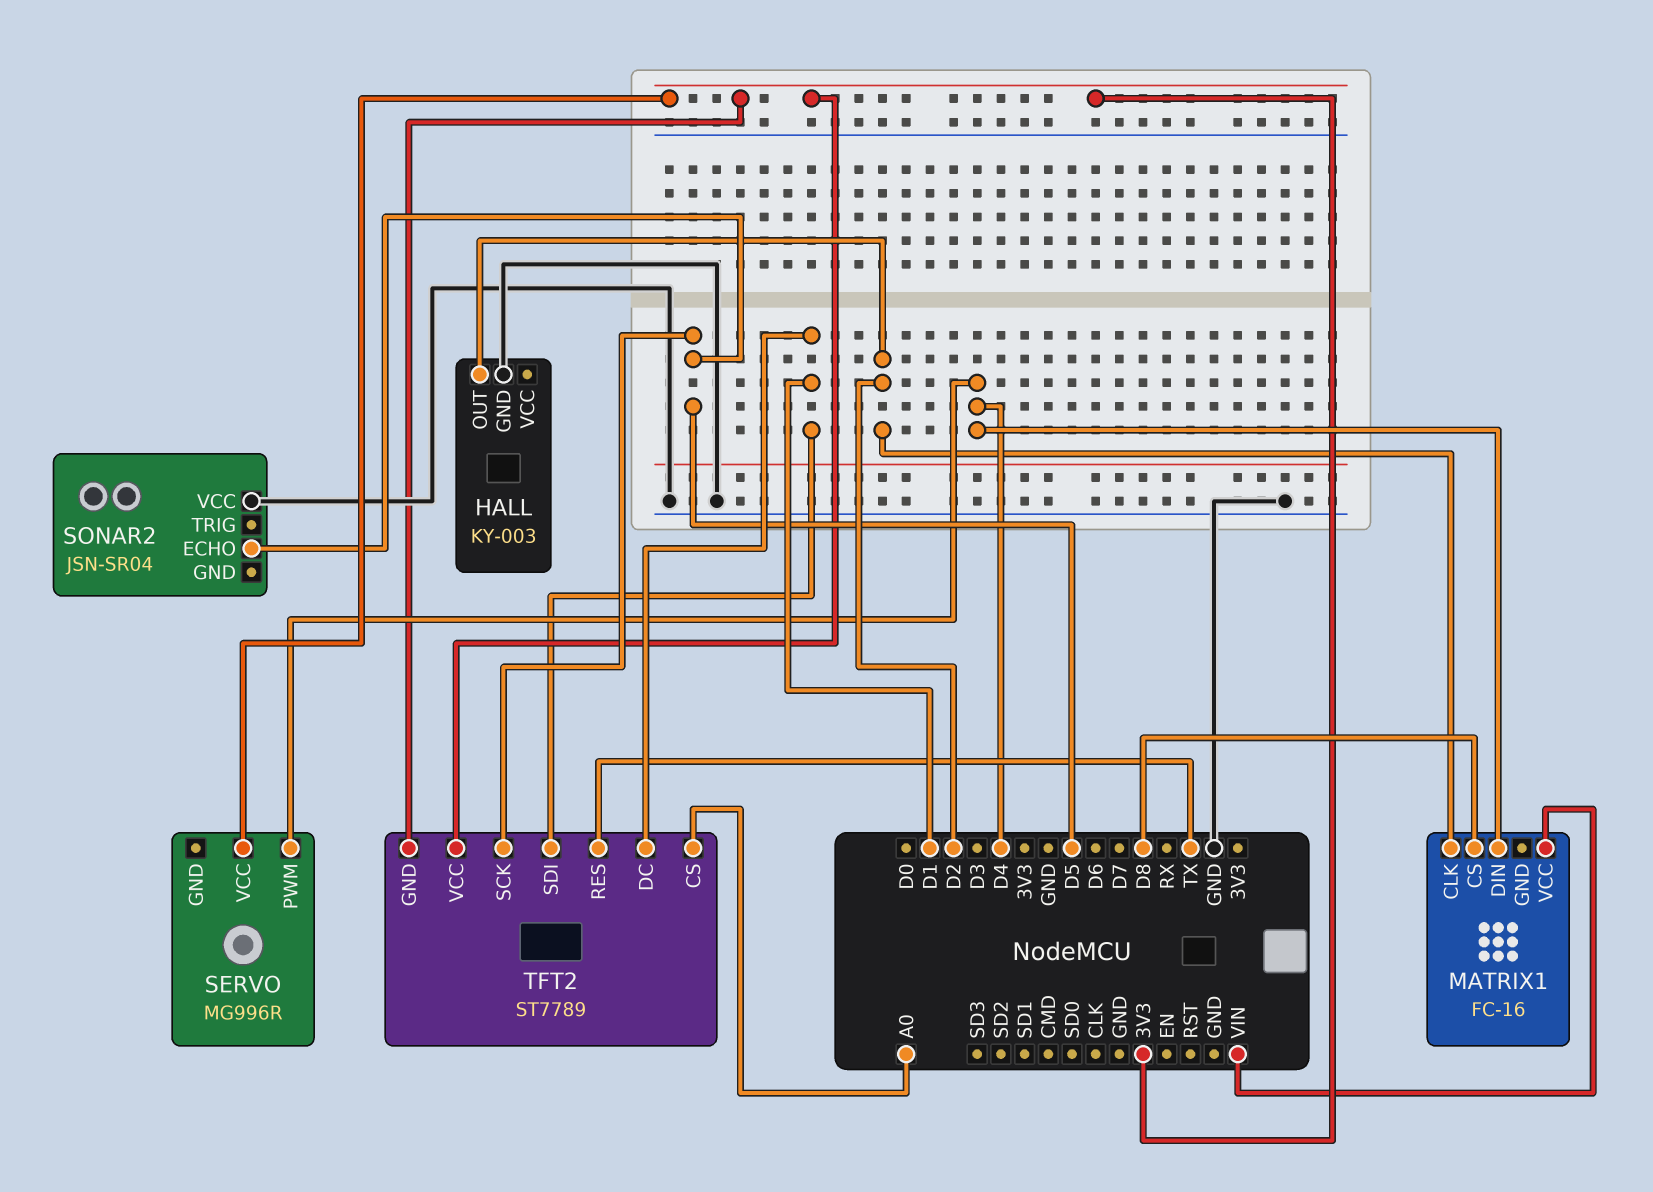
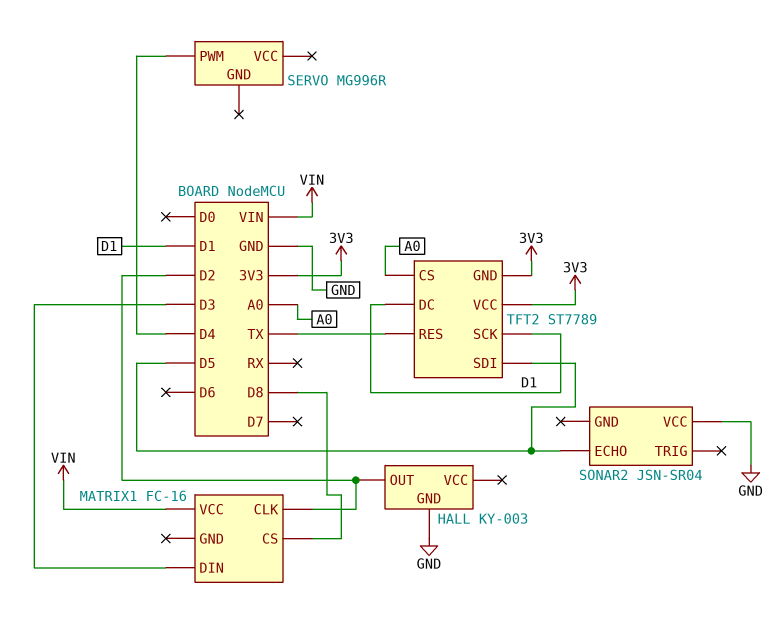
MATRIX1 pin DIN: D4 -> D3
SERVO pin VCC: 3V3 -> none
TFT2 pin SCK: D5 -> D1
TFT2 pin SDI: D1 -> D5

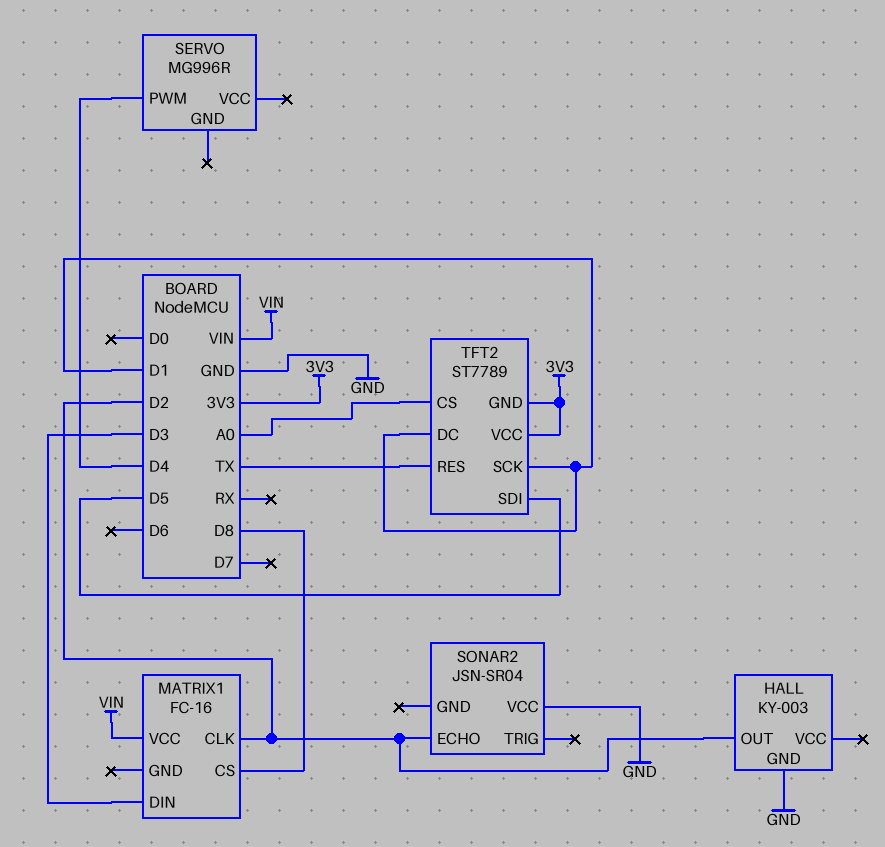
SONAR2 pin ECHO: D5 -> D2

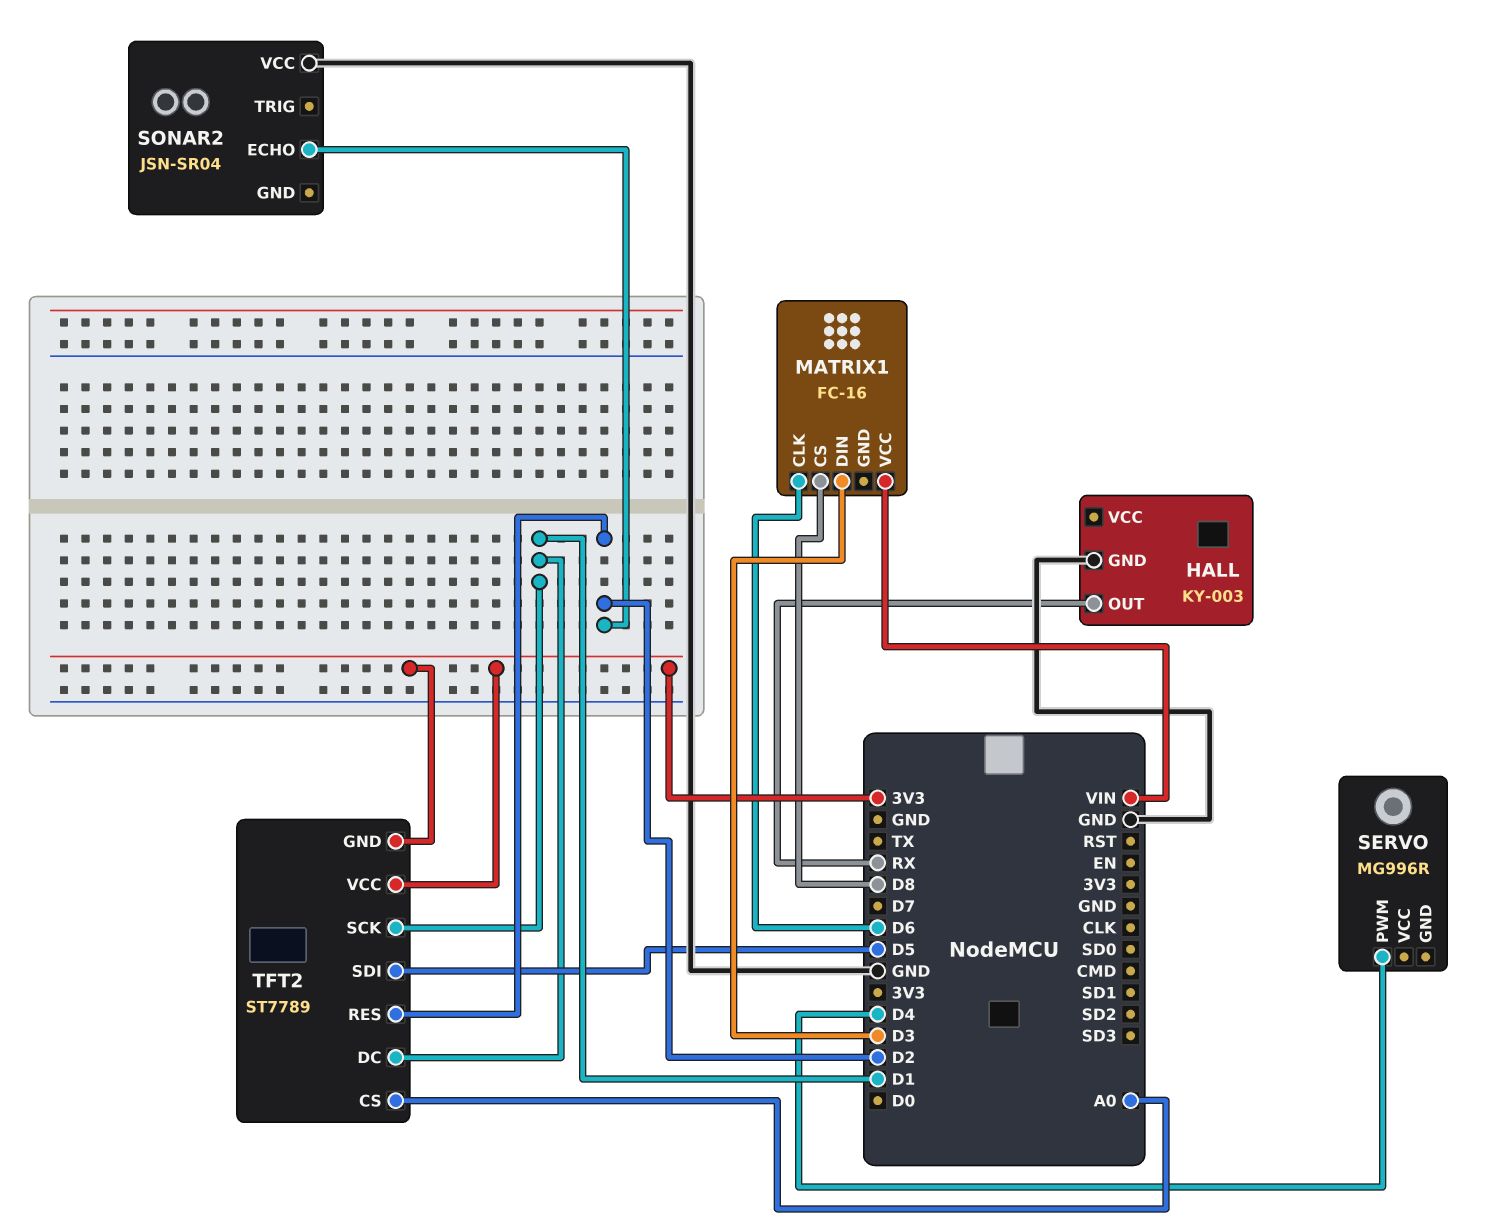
HALL pin OUT: D2 -> RX
MATRIX1 pin CLK: D2 -> D6
TFT2 pin RES: TX -> D2

